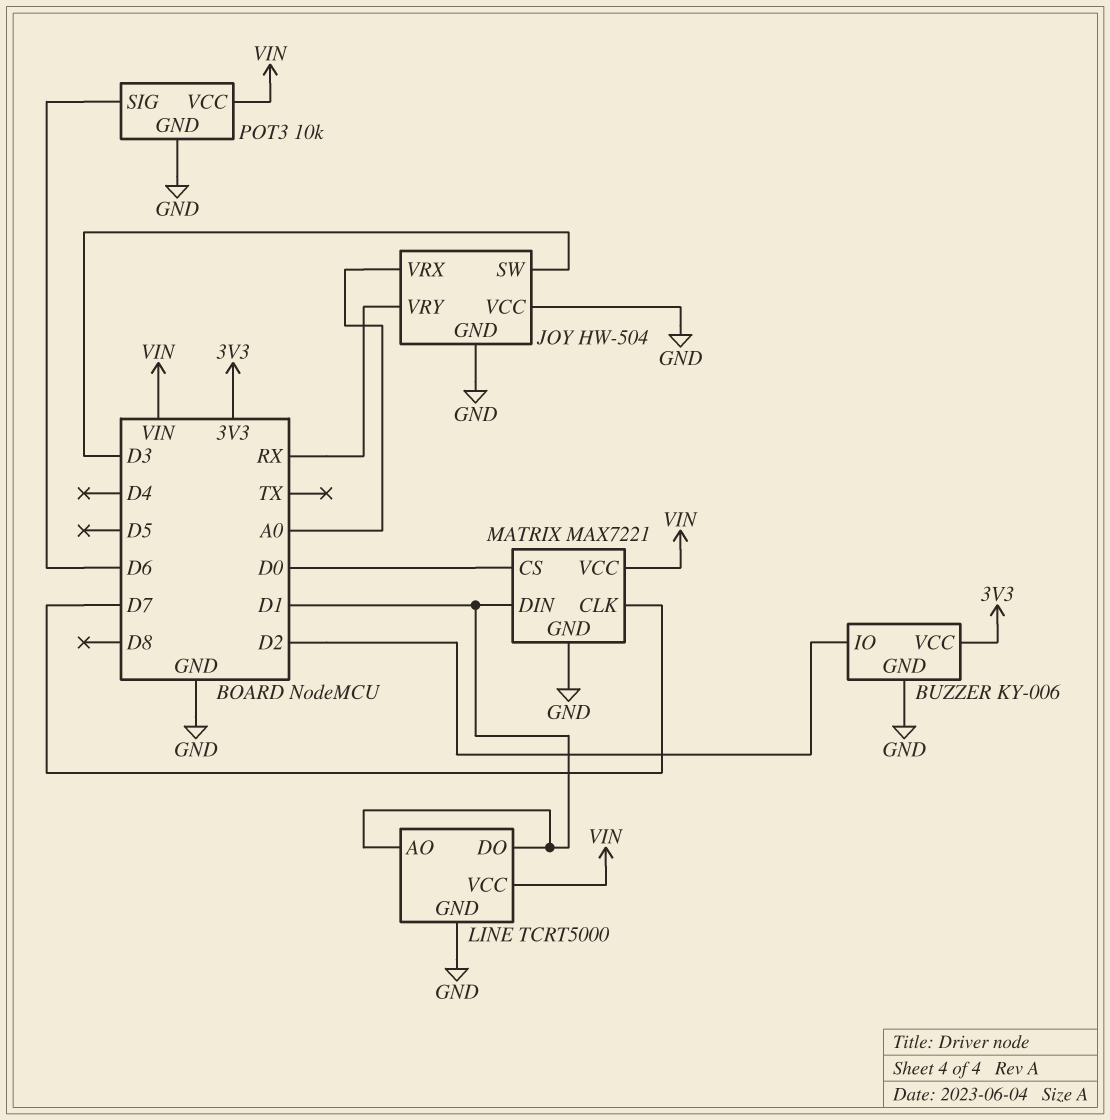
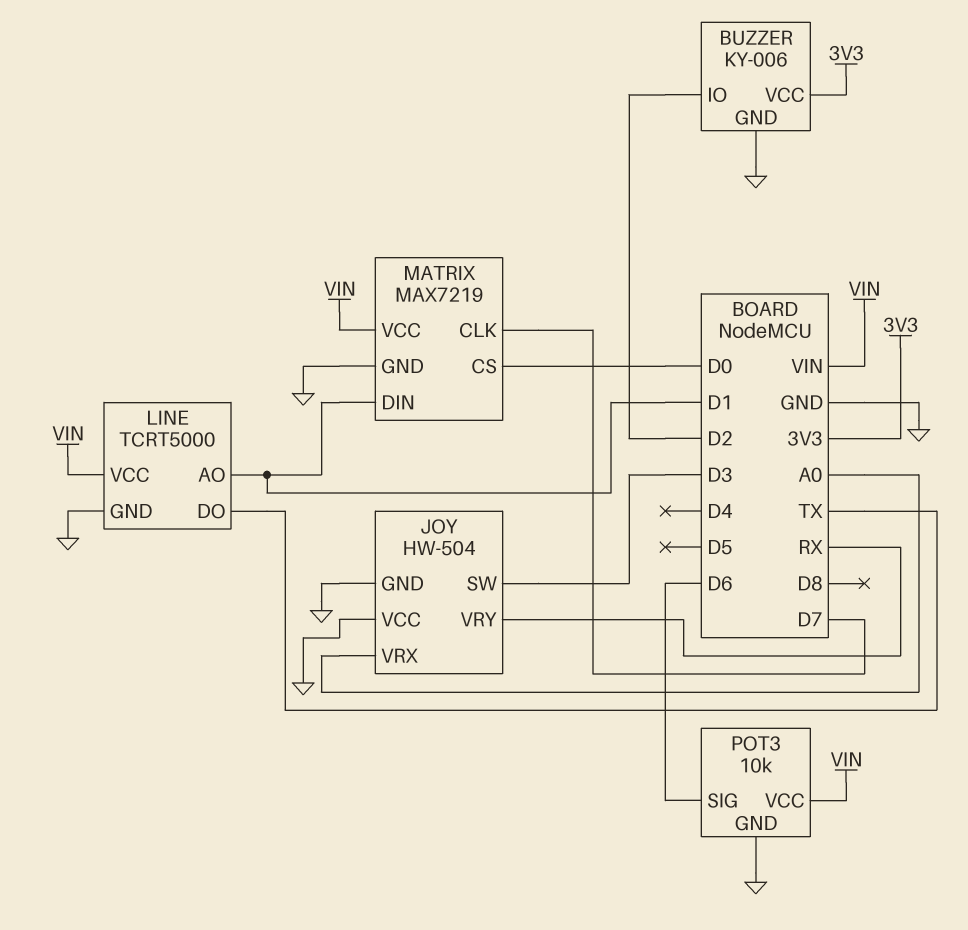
LINE pin DO: D1 -> TX
MATRIX: MAX7221 -> MAX7219

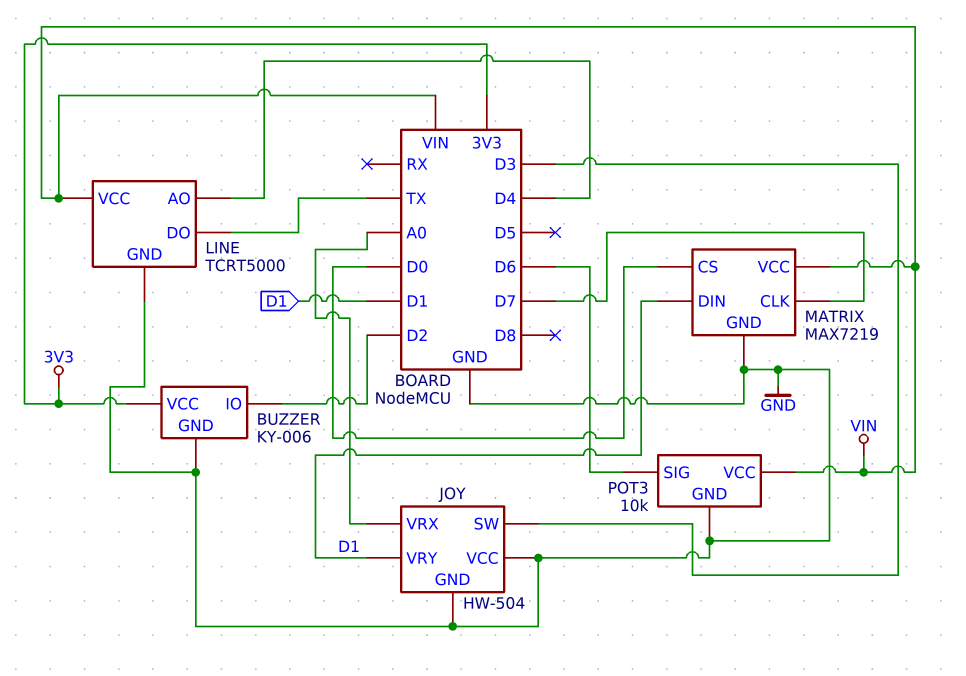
JOY pin VRY: RX -> D1
LINE pin AO: D1 -> D4

